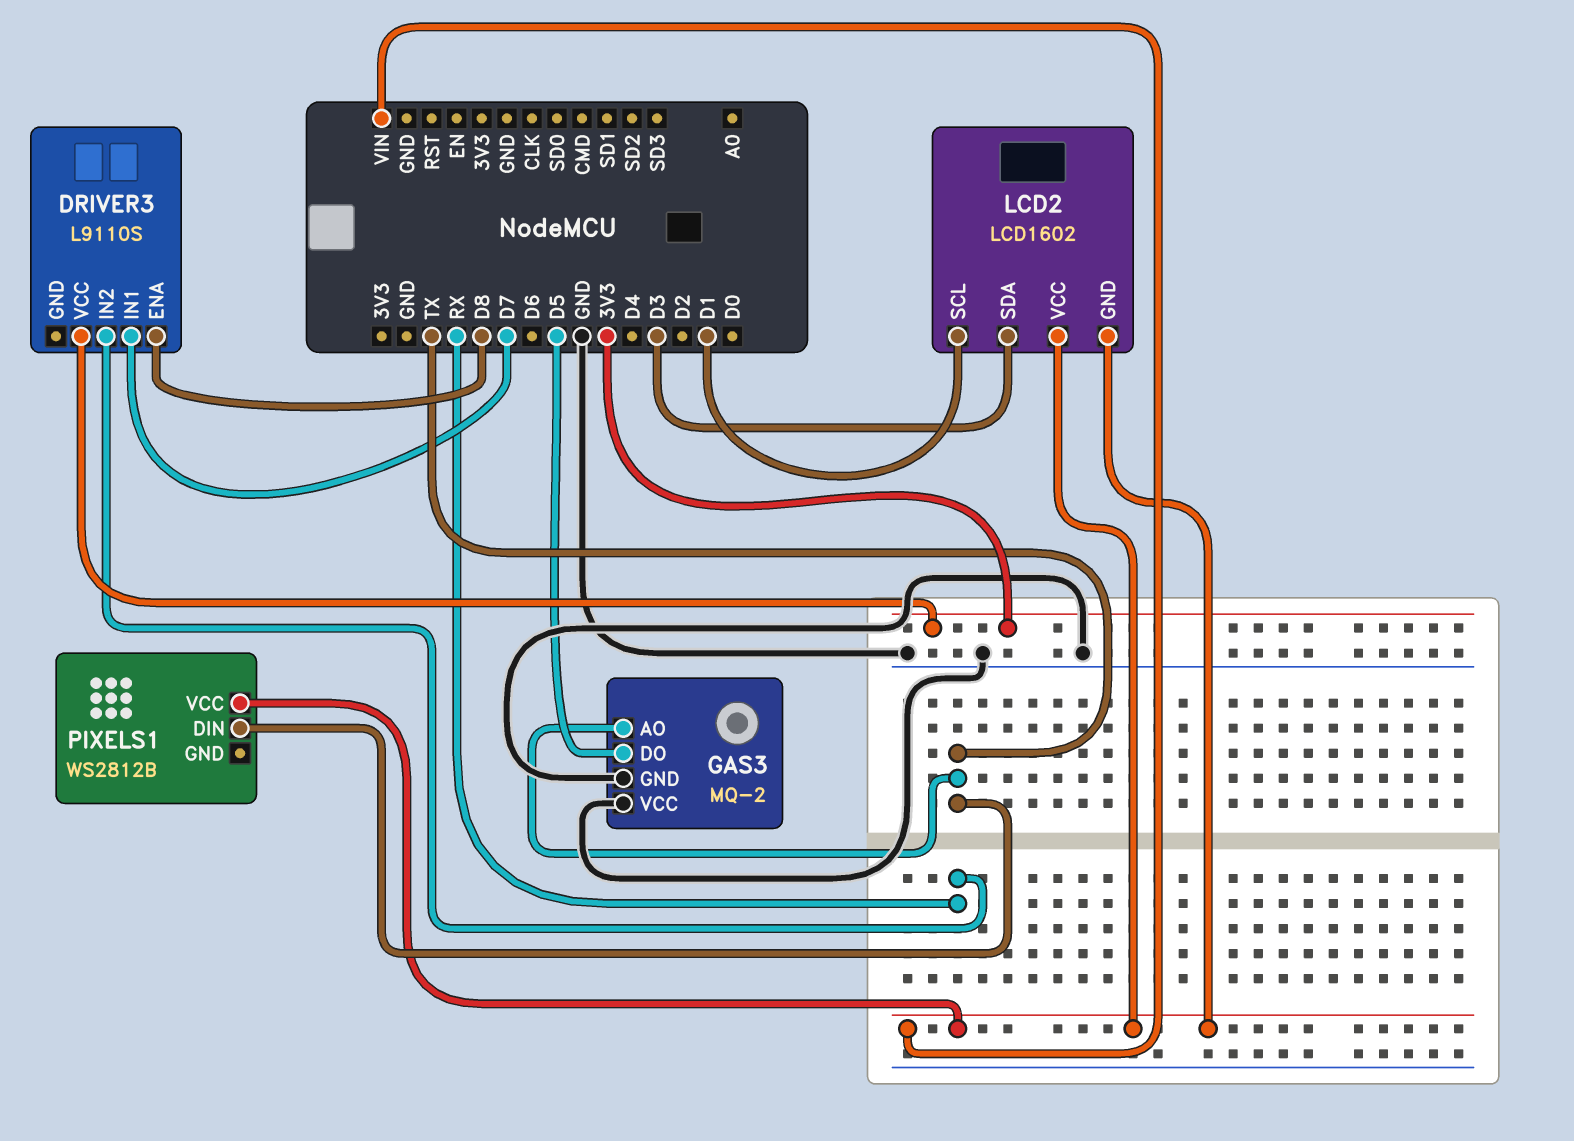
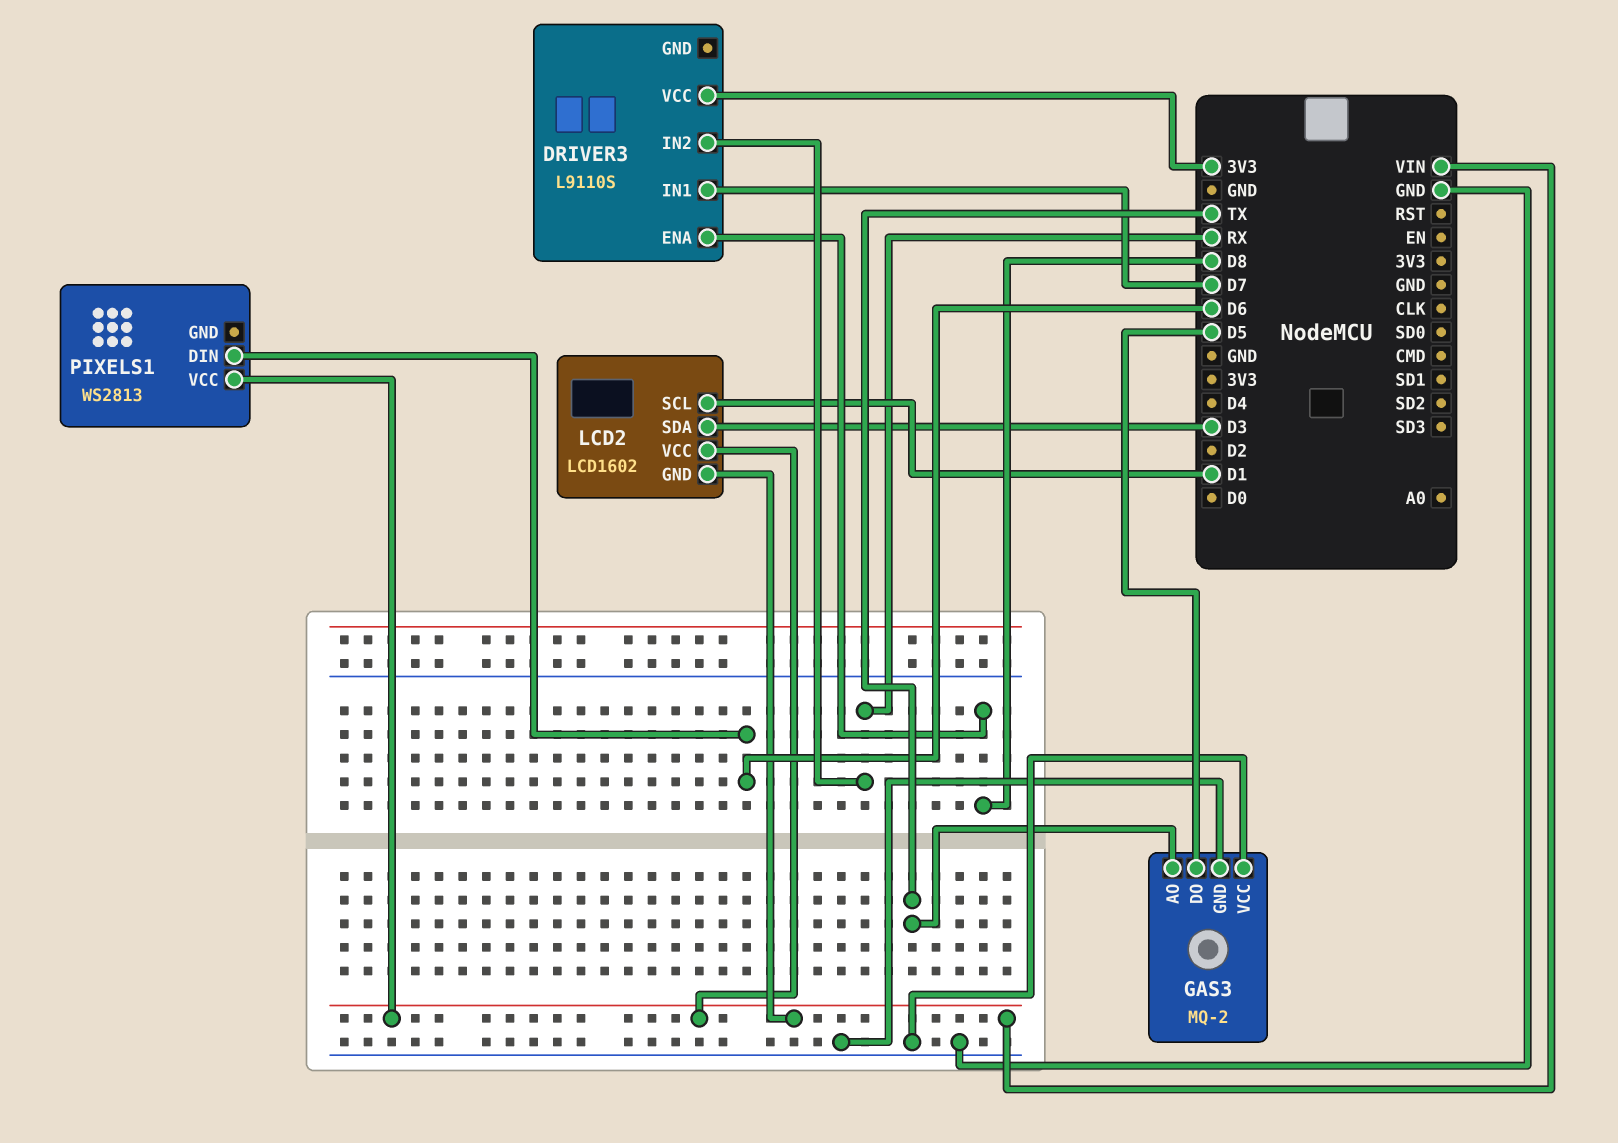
PIXELS1: WS2812B -> WS2813
PIXELS1 pin DIN: TX -> D6

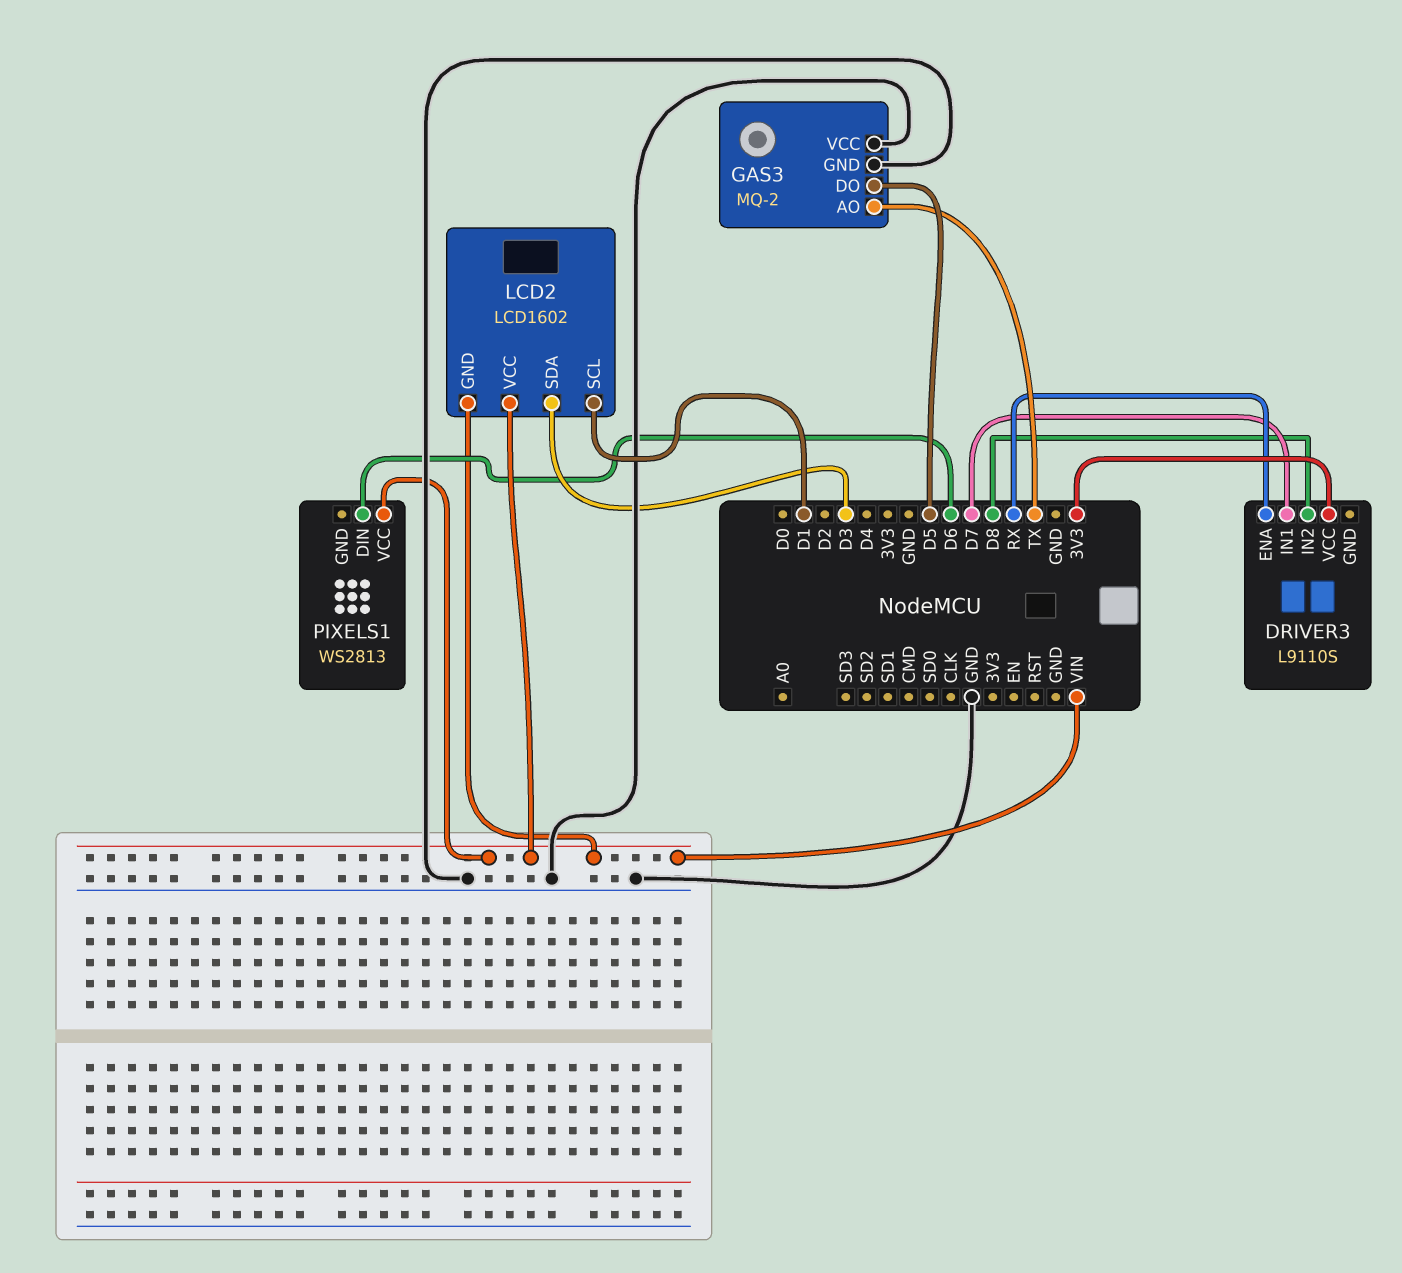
DRIVER3 pin ENA: D8 -> RX
DRIVER3 pin IN2: RX -> D8

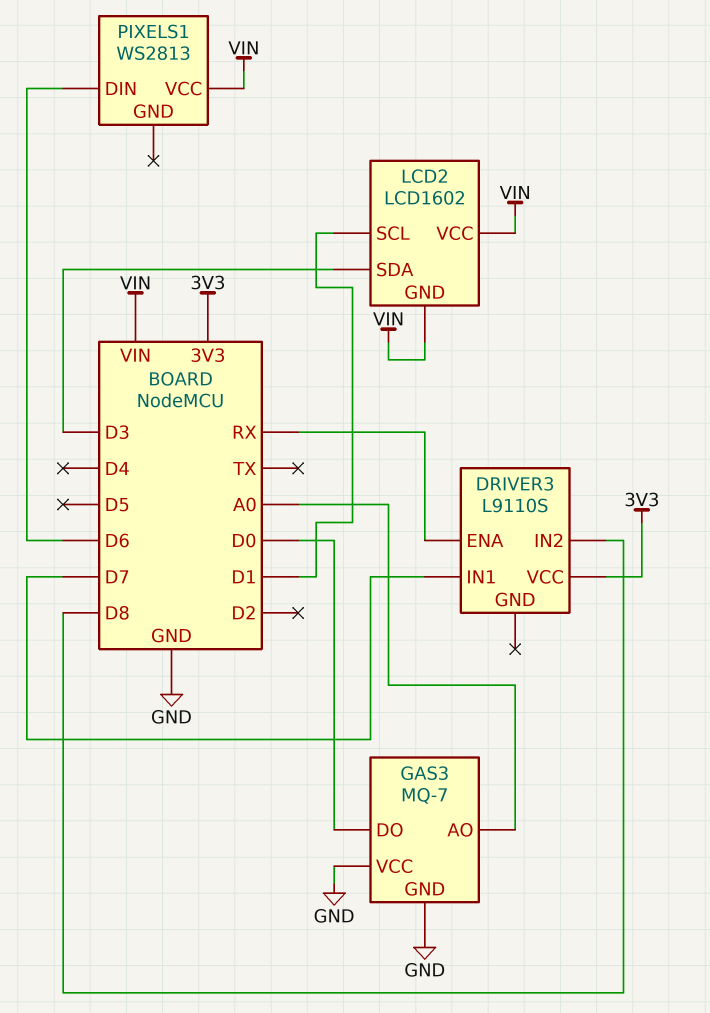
GAS3: MQ-2 -> MQ-7
GAS3 pin AO: TX -> A0
GAS3 pin DO: D5 -> D0

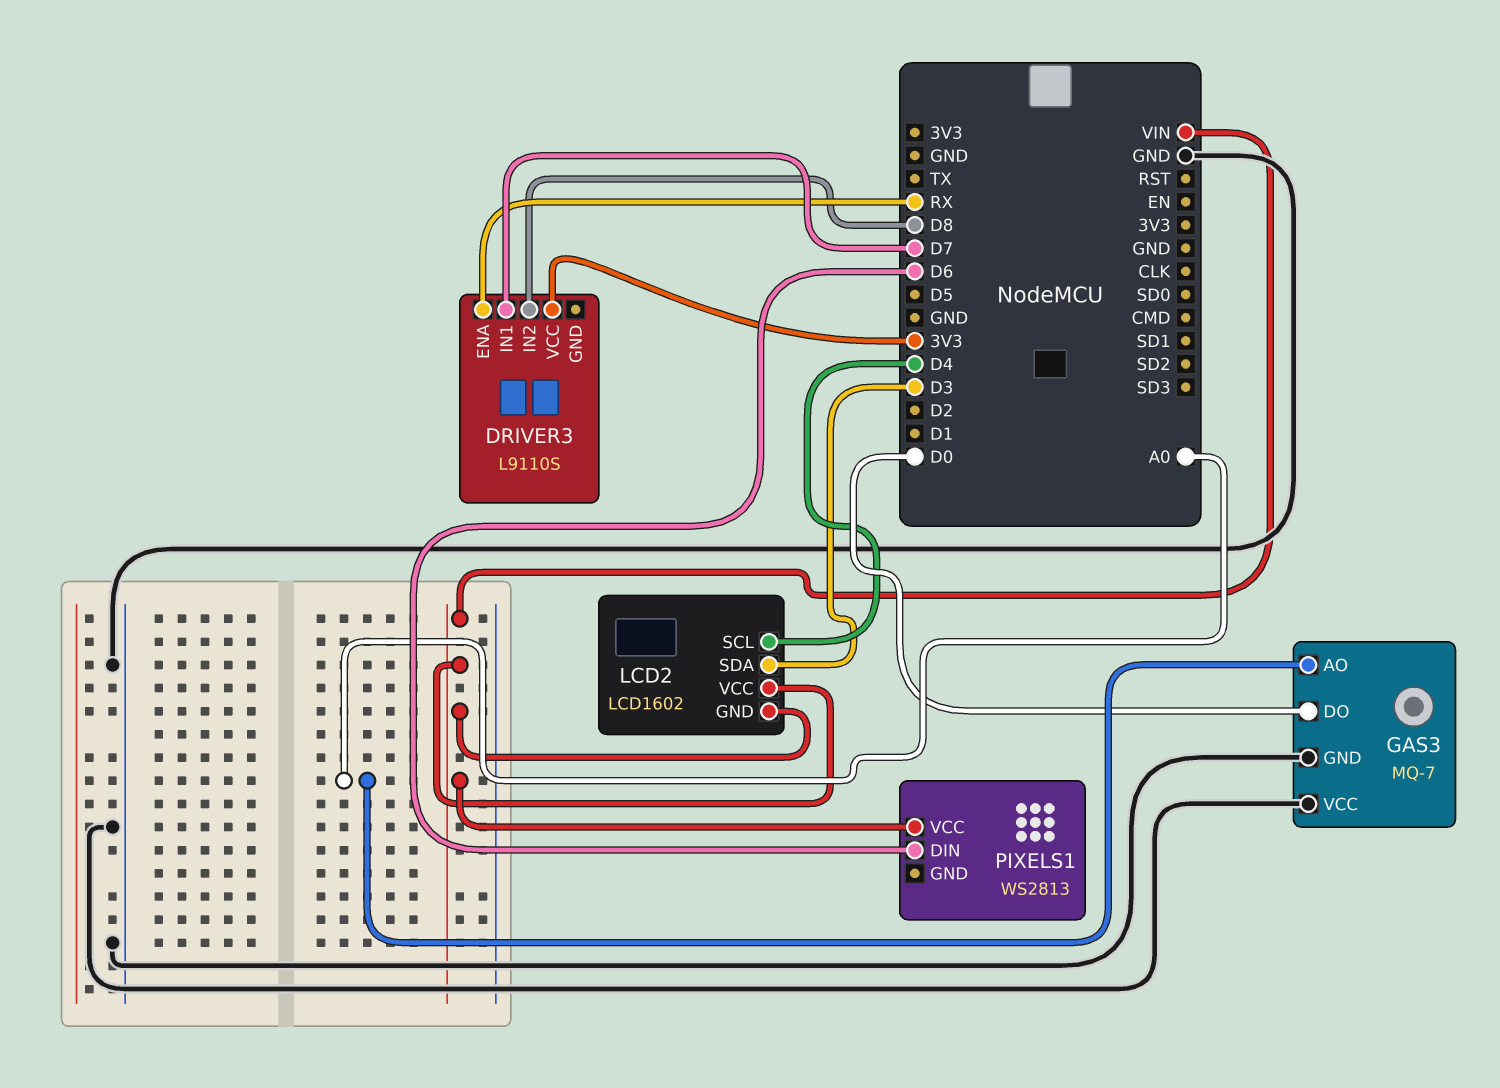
LCD2 pin SCL: D1 -> D4

